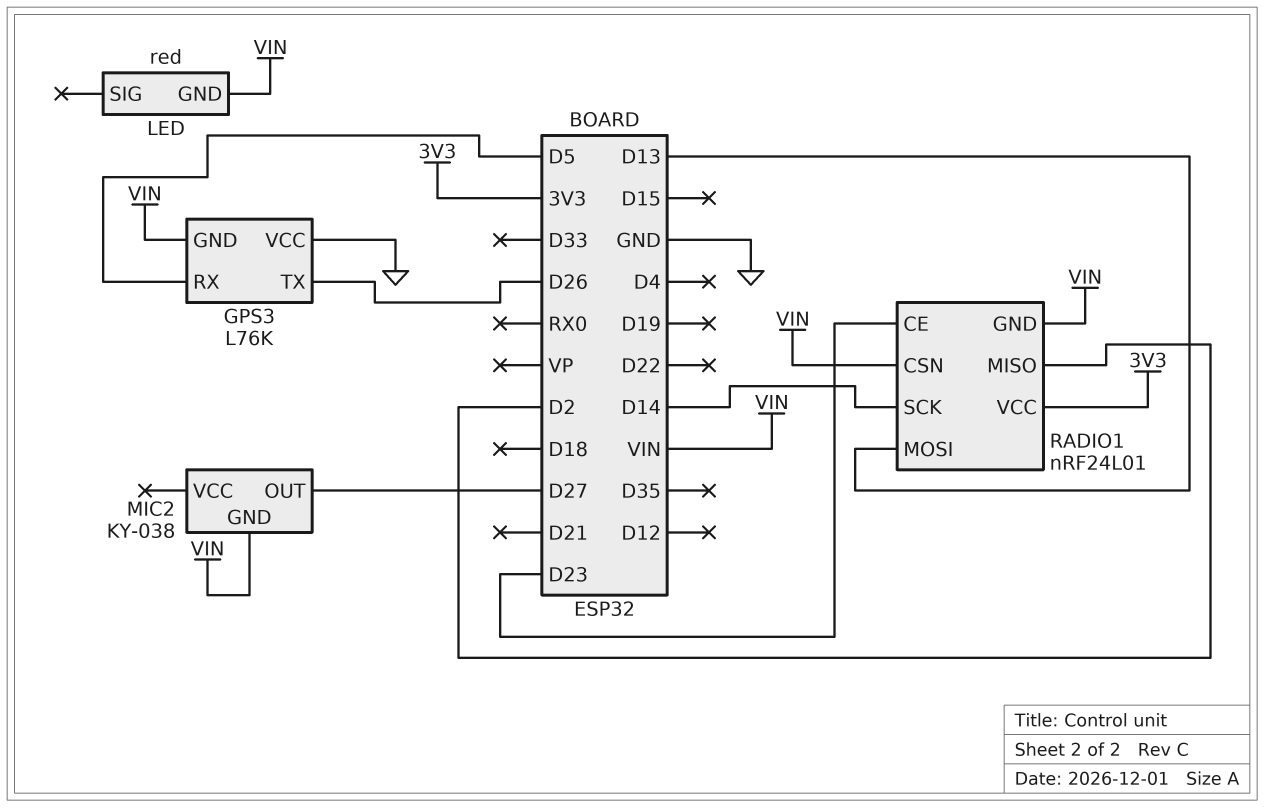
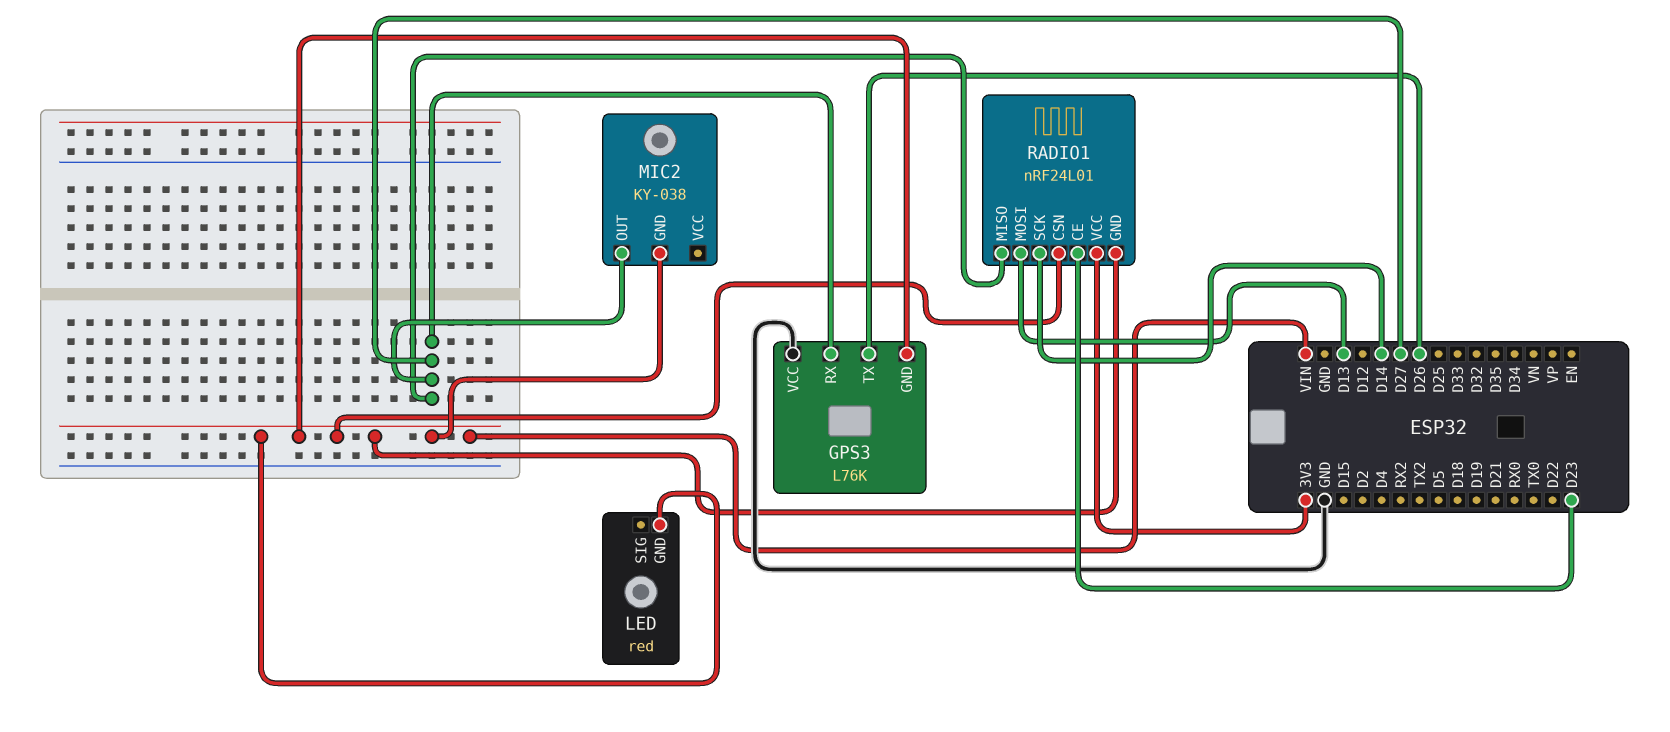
GPS3 pin RX: D5 -> D27
RADIO1 pin MISO: D2 -> D27

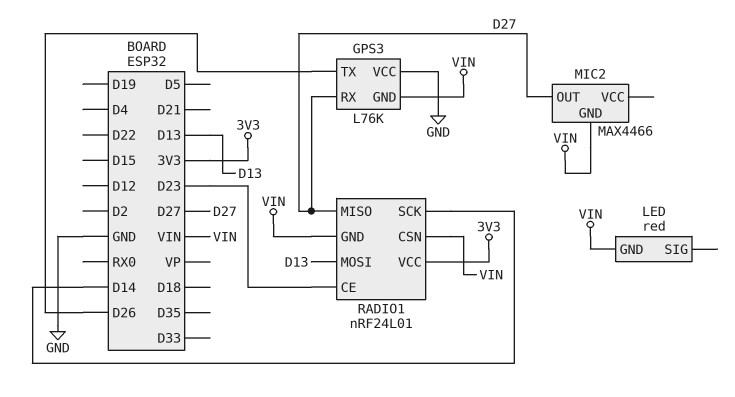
MIC2: KY-038 -> MAX4466

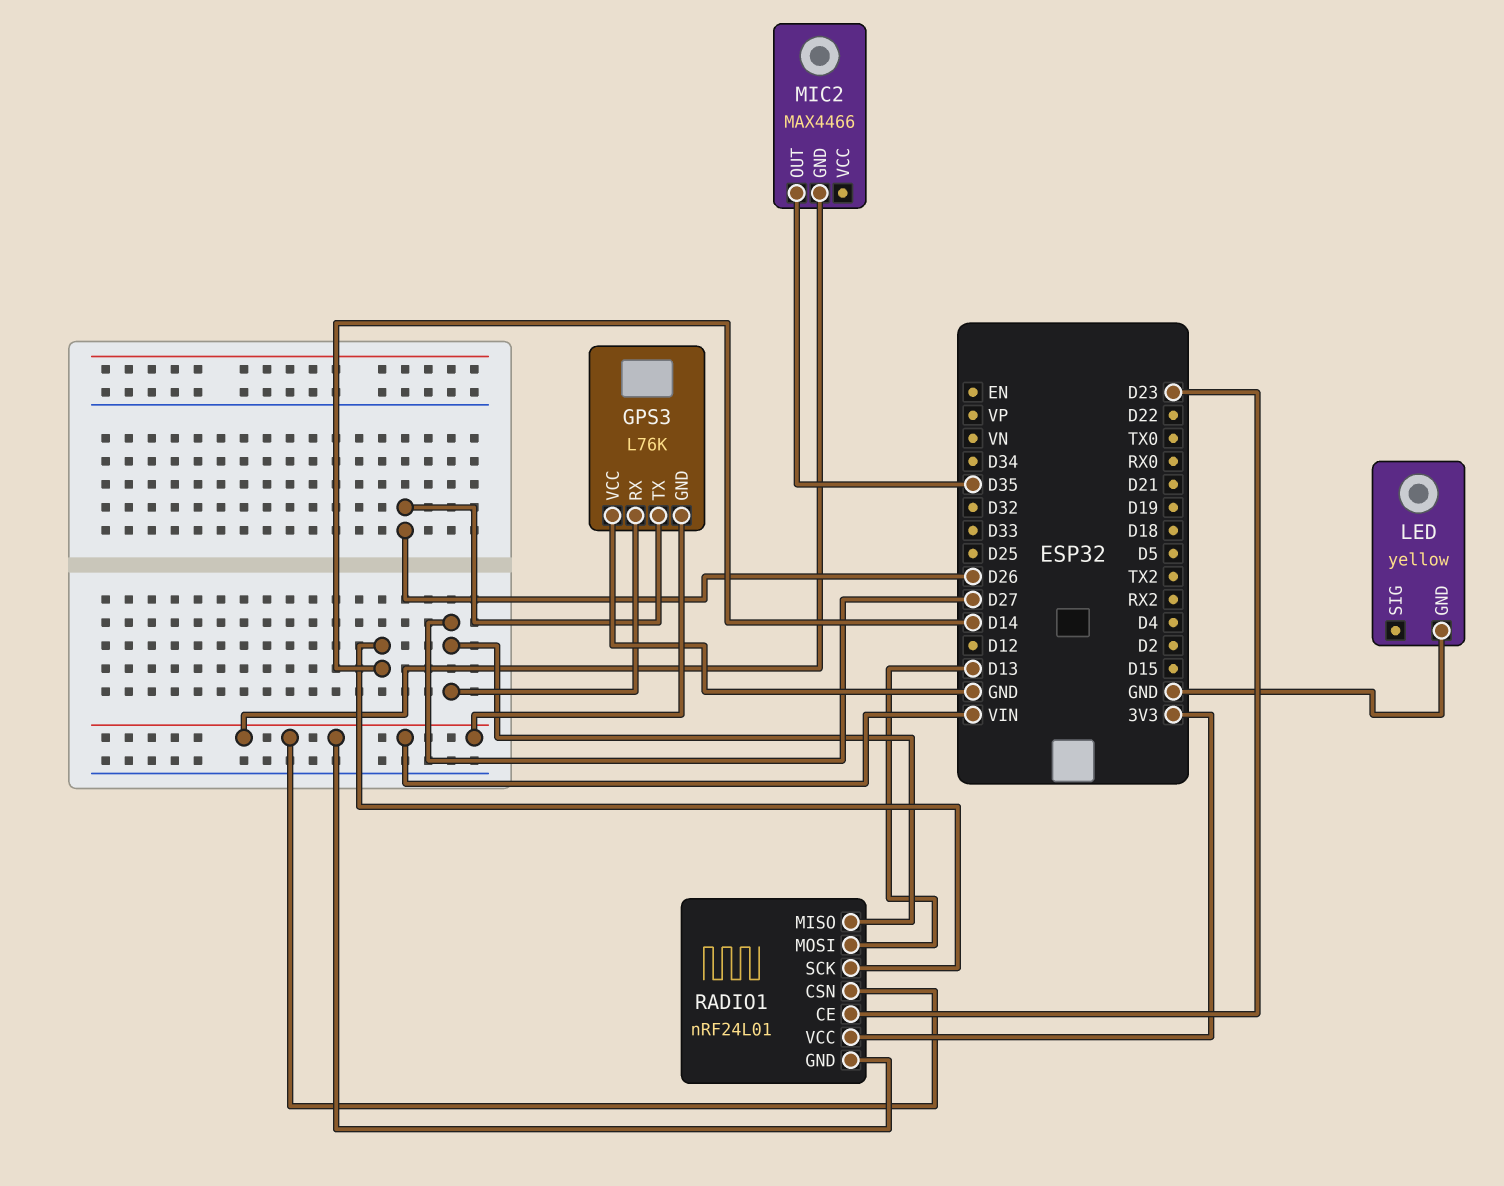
LED: red -> yellow
LED pin GND: VIN -> GND
MIC2 pin OUT: D27 -> D35

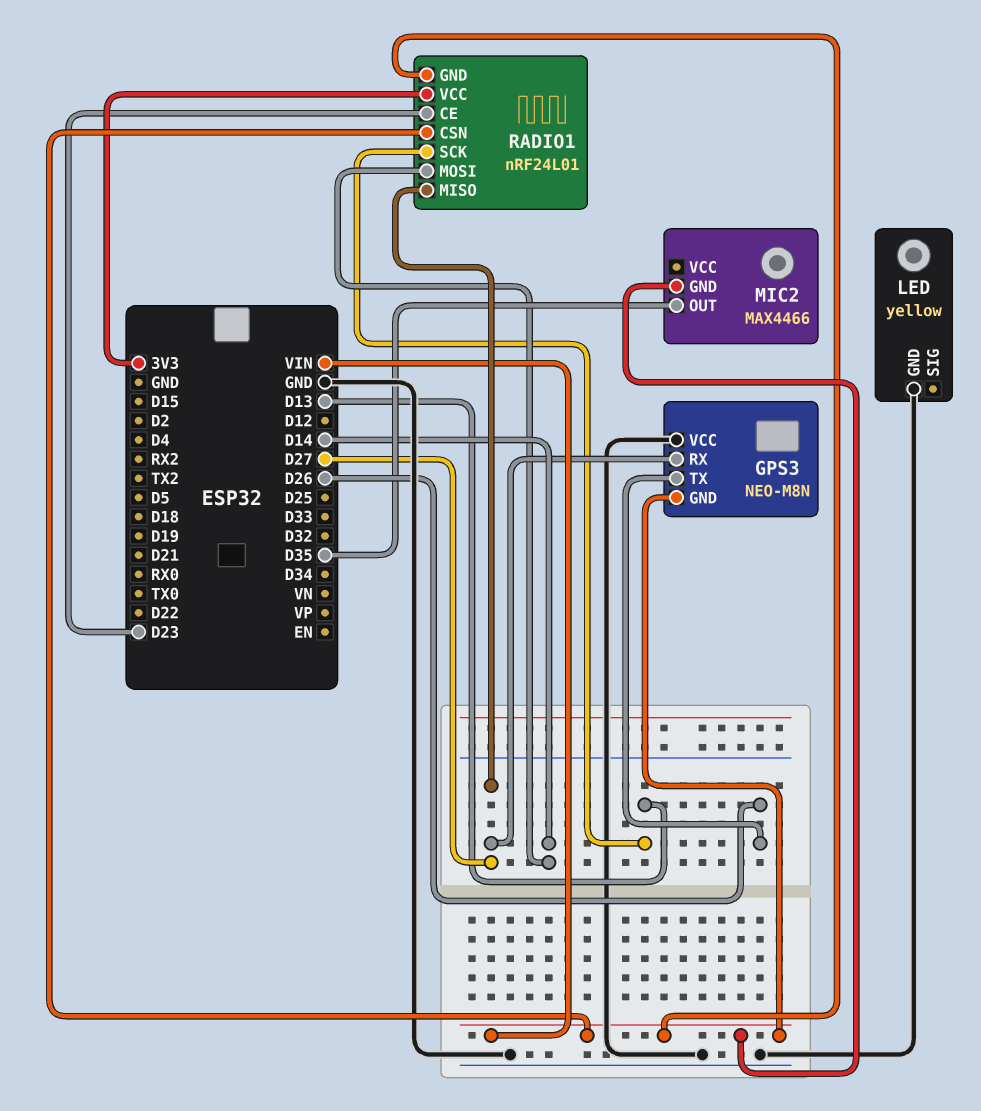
GPS3: L76K -> NEO-M8N
RADIO1 pin MOSI: D13 -> D14
RADIO1 pin SCK: D14 -> D13

